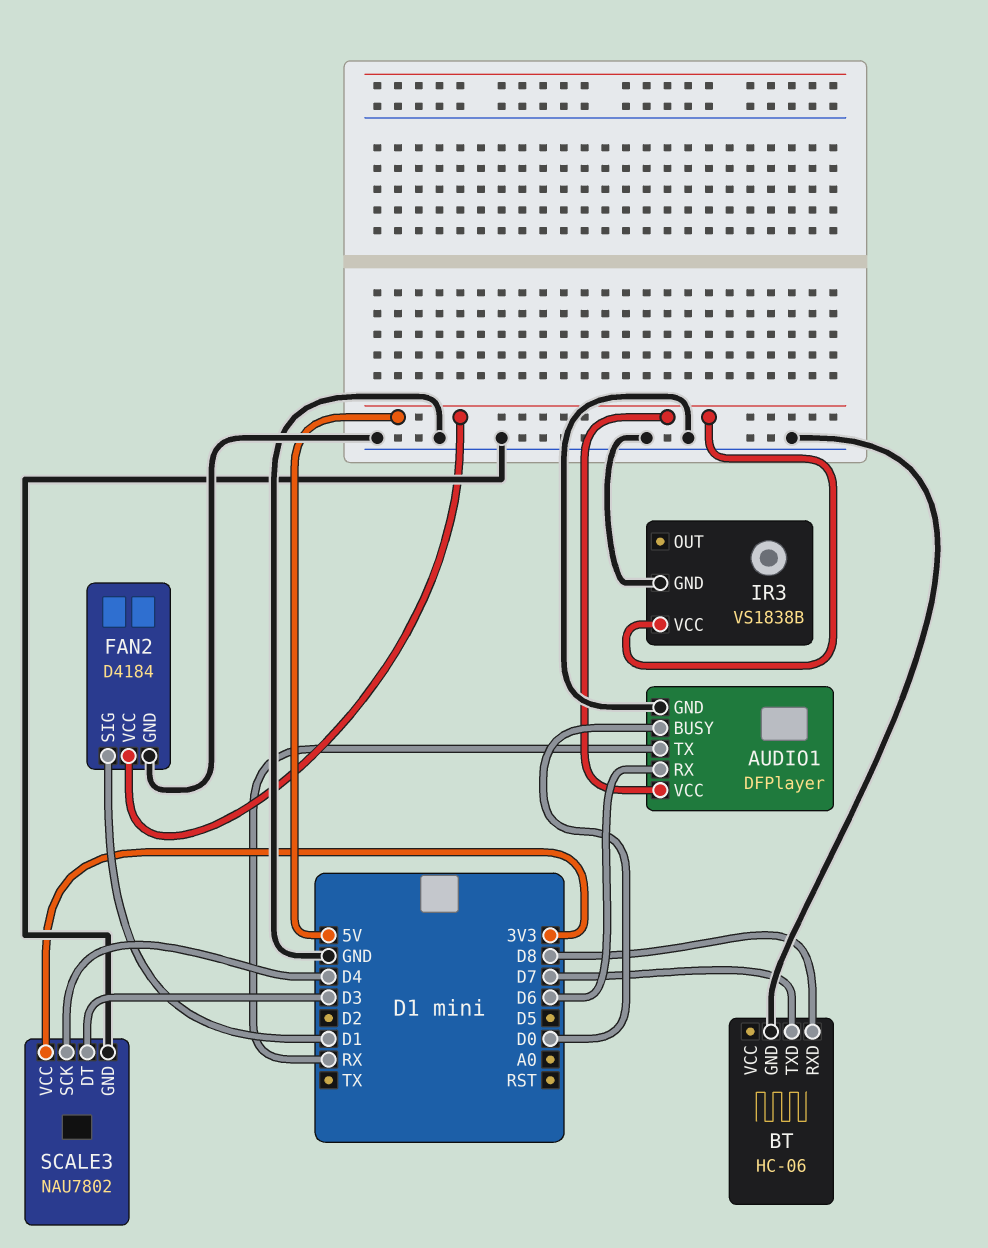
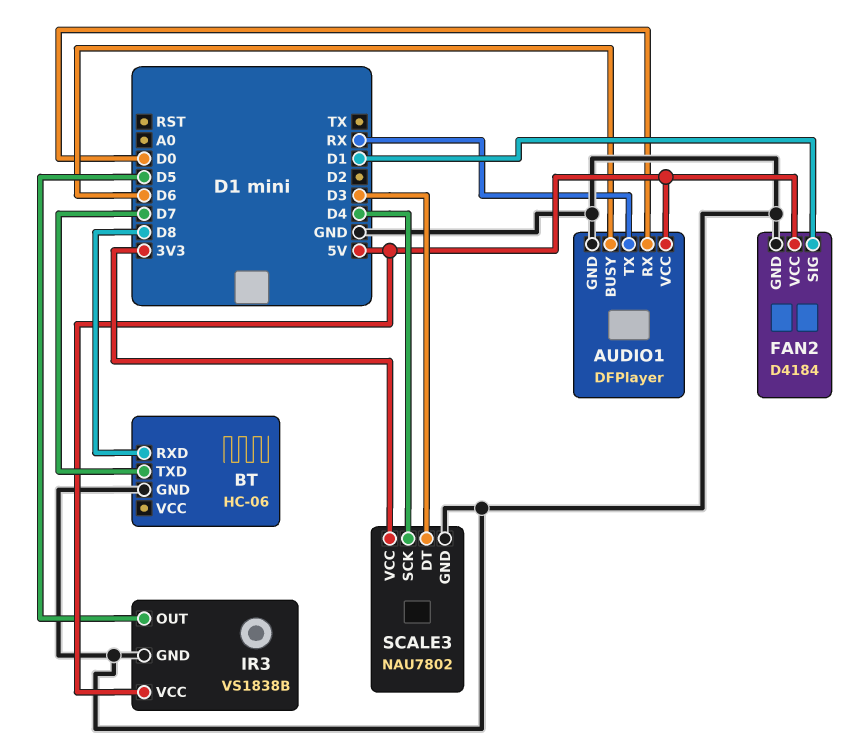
AUDIO1 pin BUSY: D0 -> D6
AUDIO1 pin RX: D6 -> D0
IR3 pin OUT: none -> D5

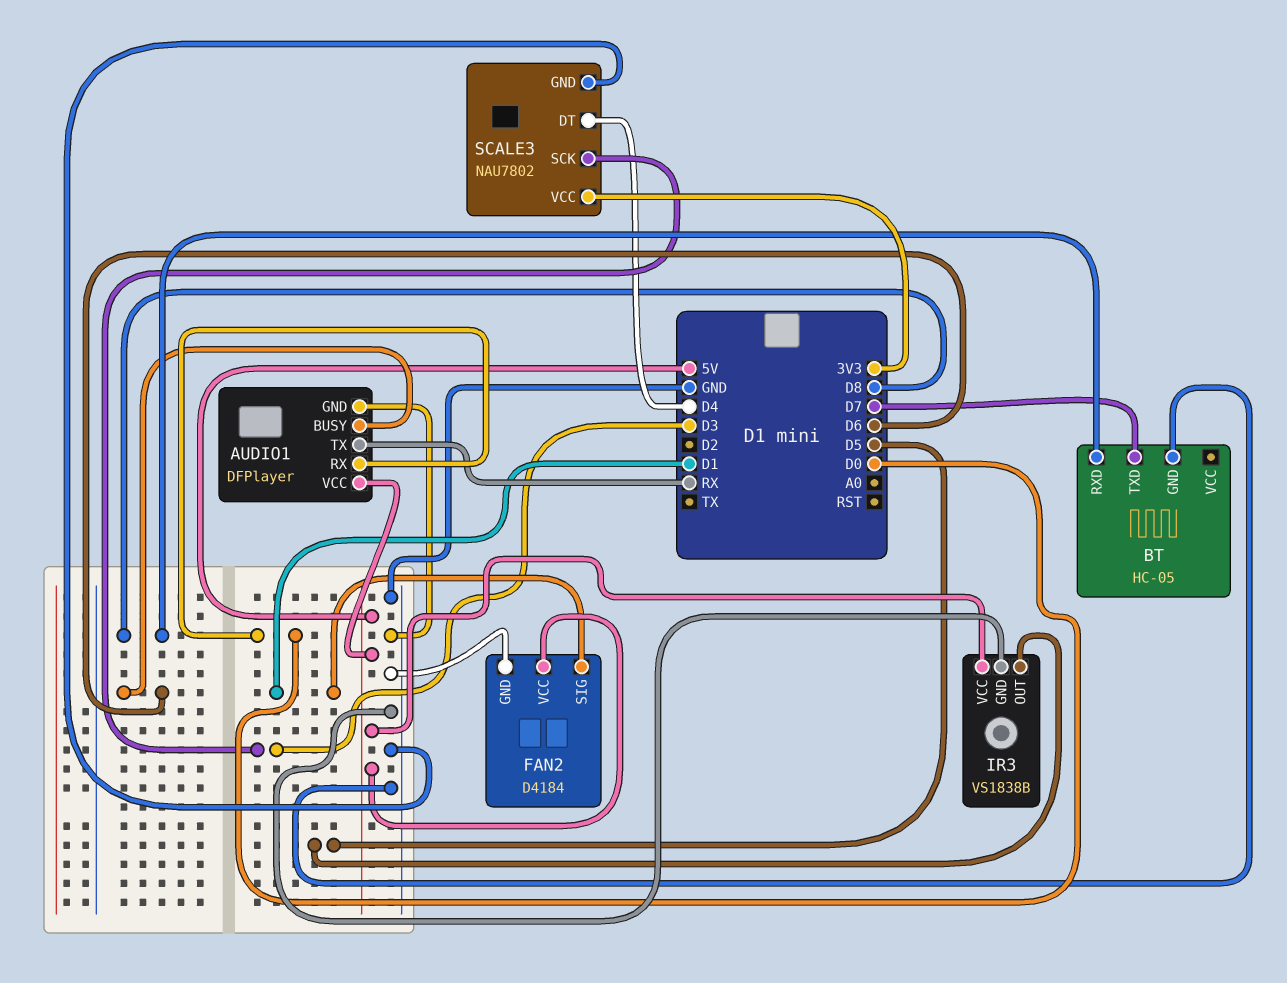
BT: HC-06 -> HC-05
SCALE3 pin DT: D3 -> D4
SCALE3 pin SCK: D4 -> D3

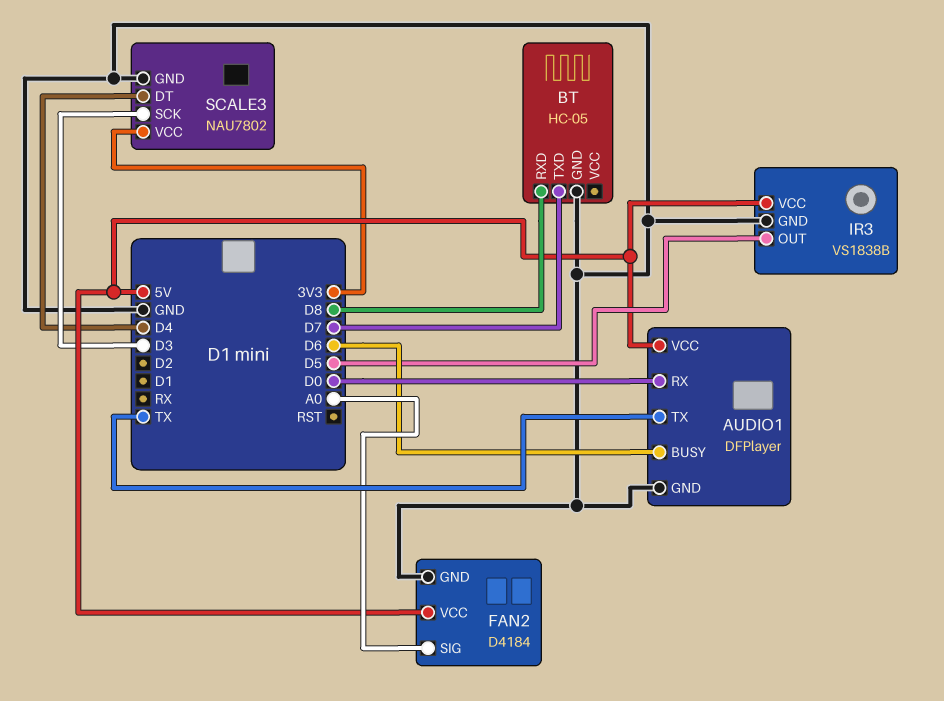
AUDIO1 pin TX: RX -> TX
FAN2 pin SIG: D1 -> A0

